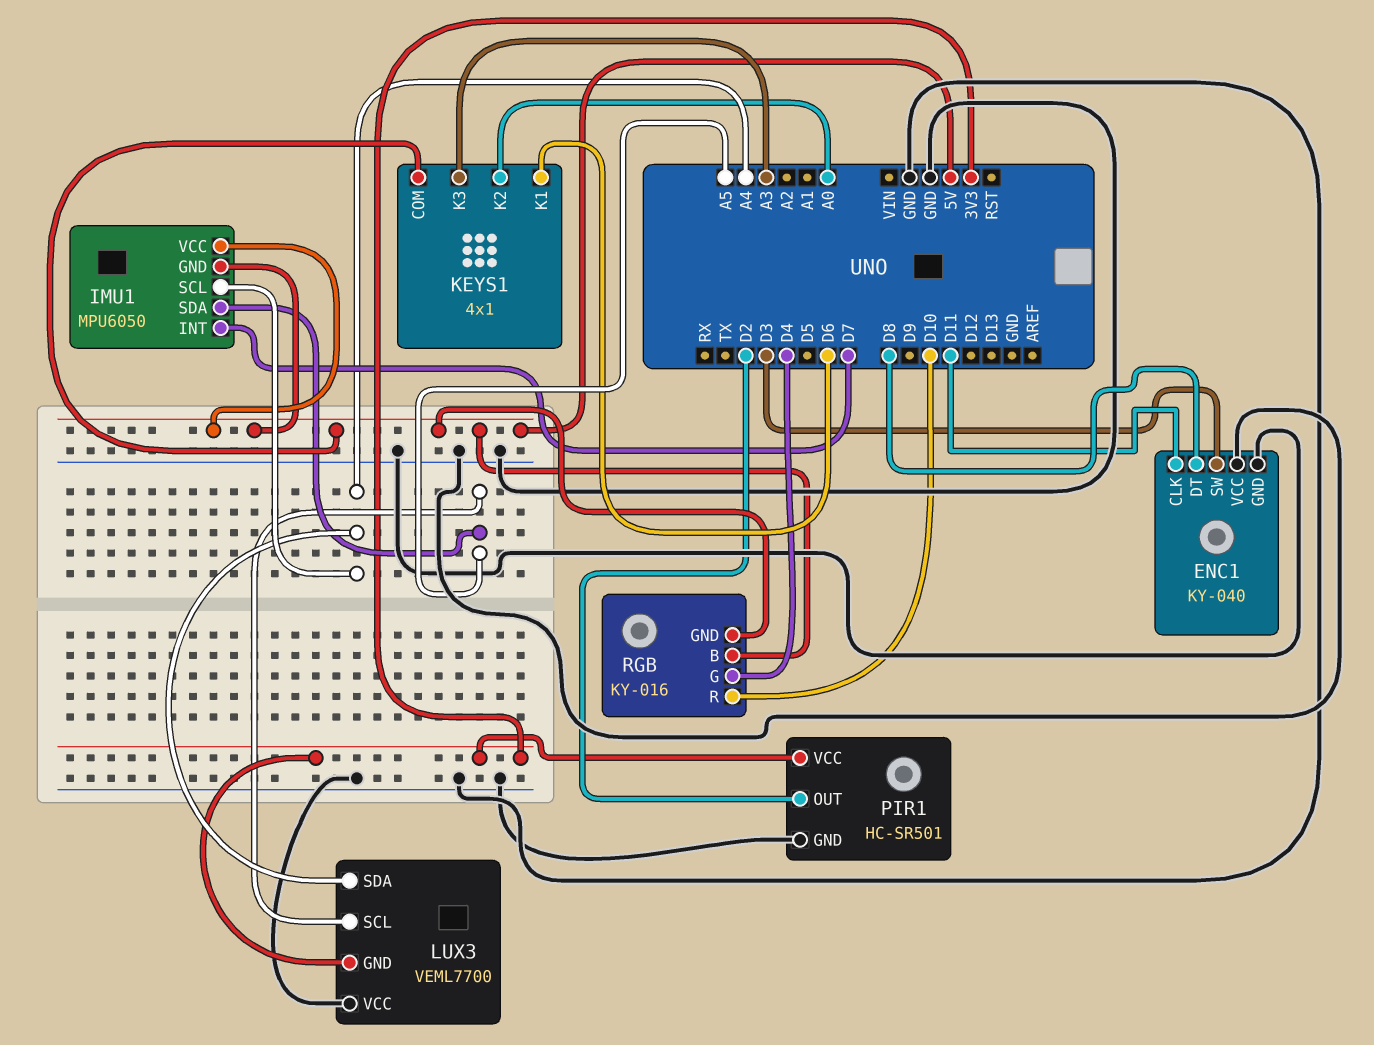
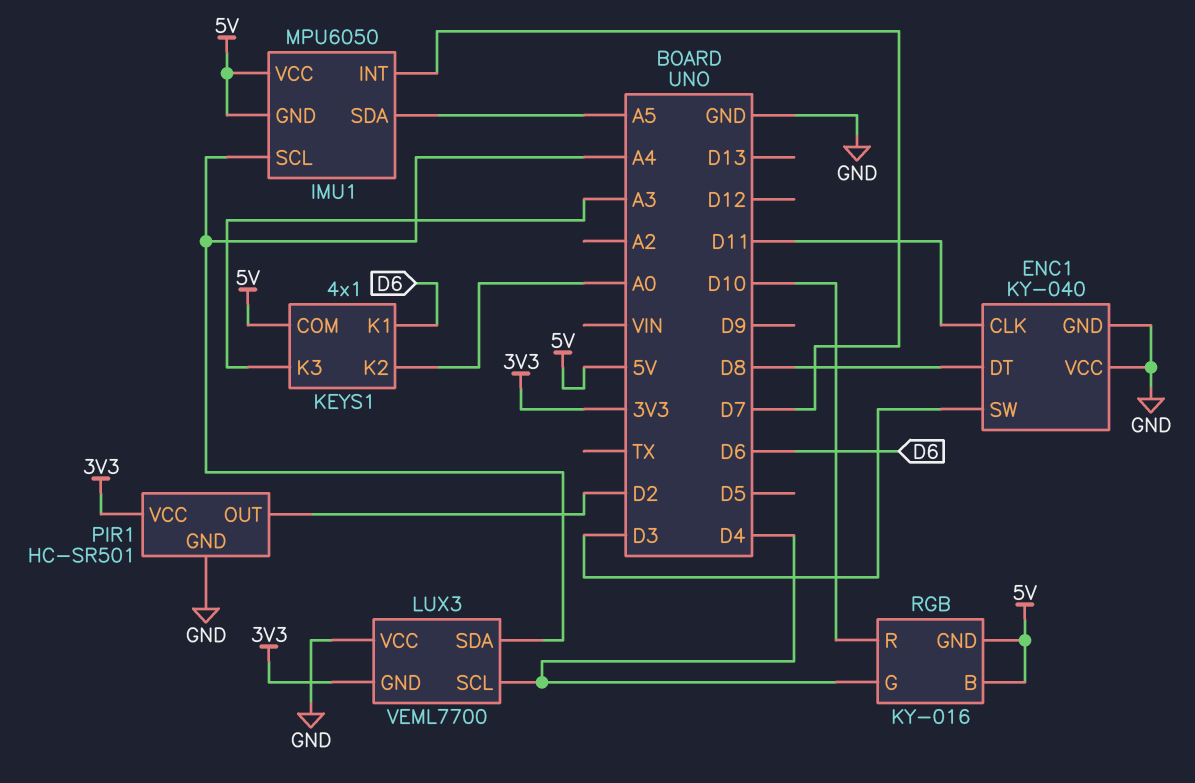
LUX3 pin SCL: A5 -> D4

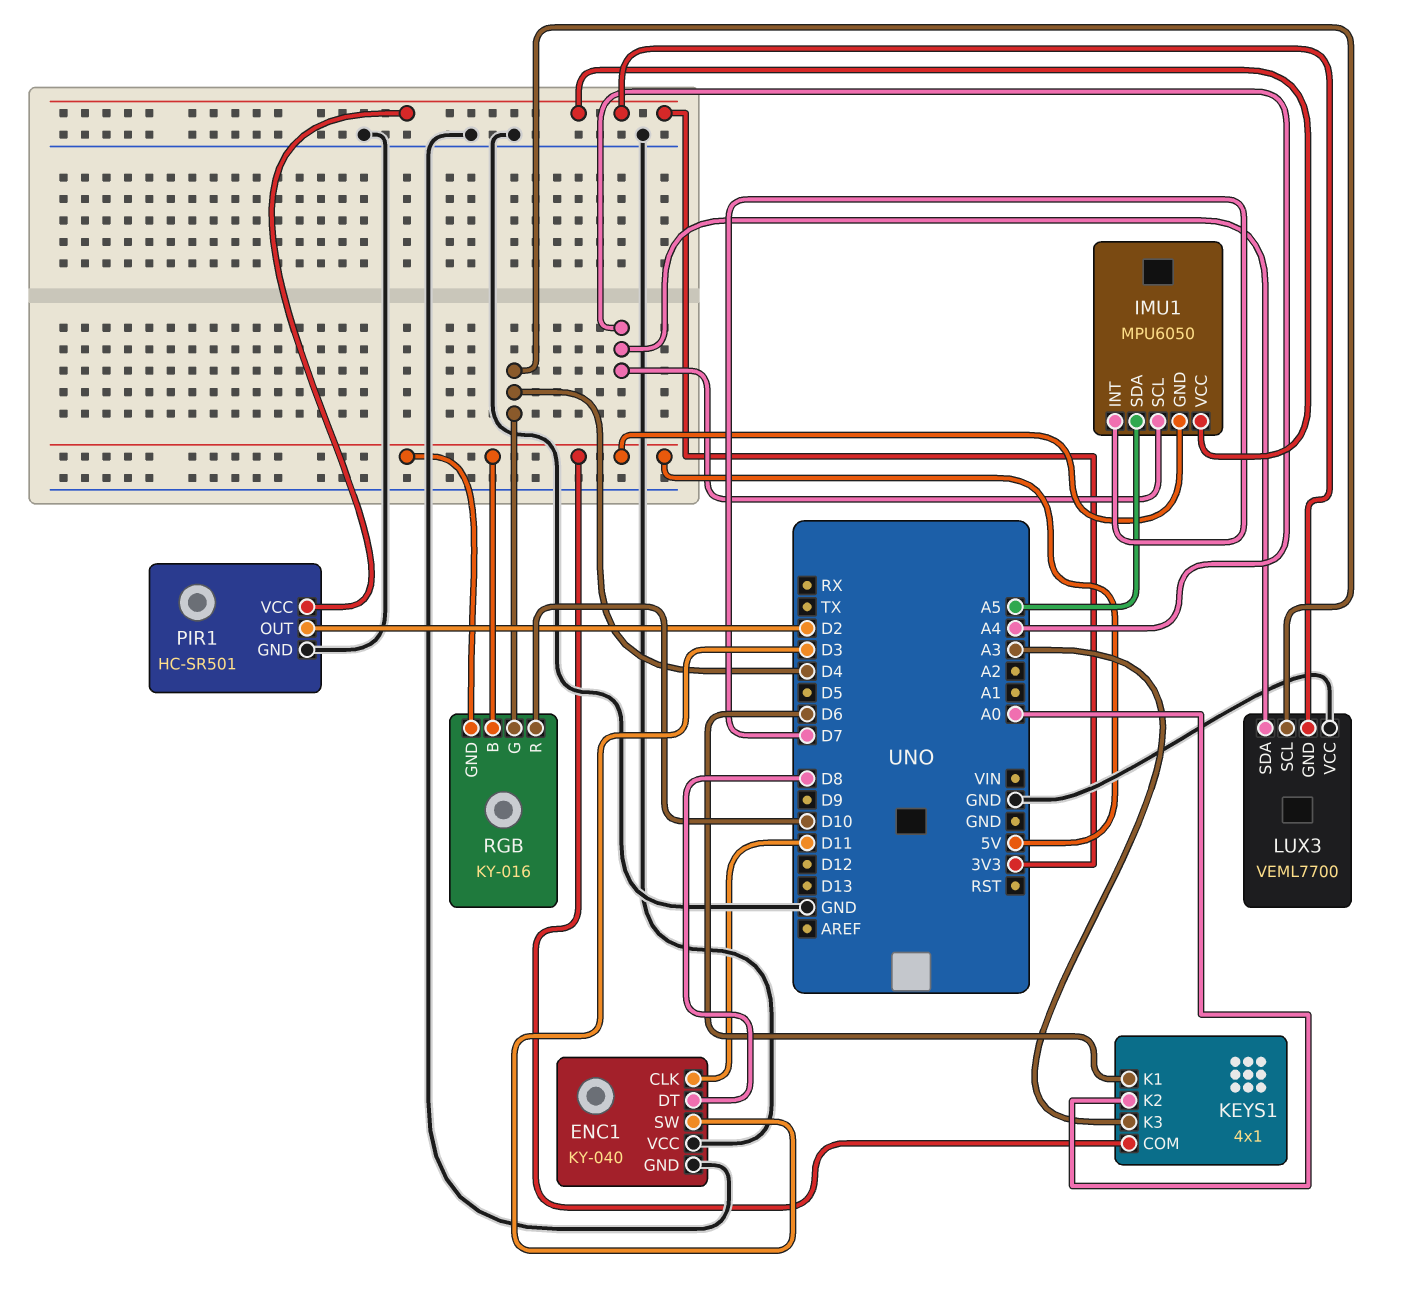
IMU1 pin VCC: 5V -> 3V3

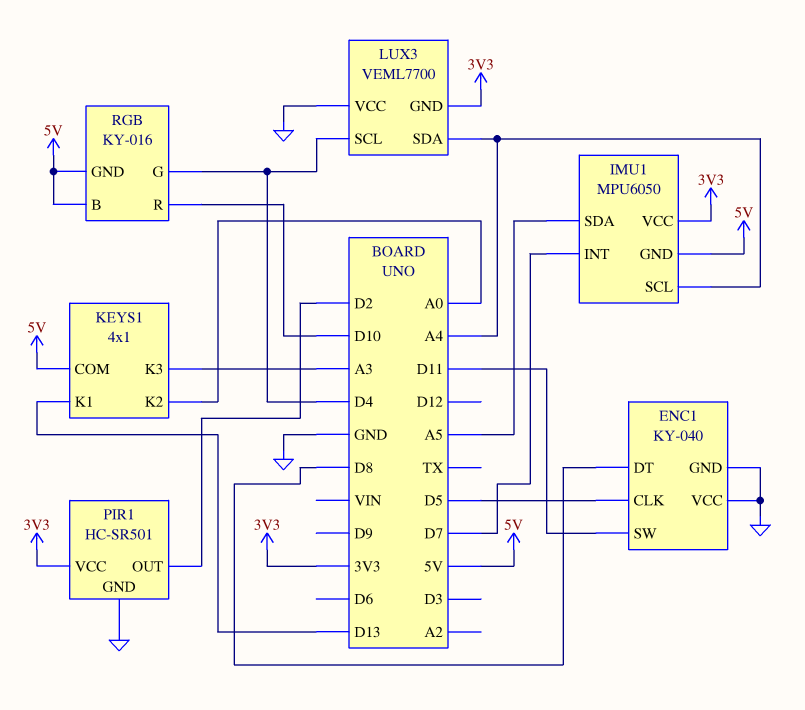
ENC1 pin CLK: D11 -> D5
ENC1 pin SW: D3 -> D11
KEYS1 pin K1: D6 -> D13

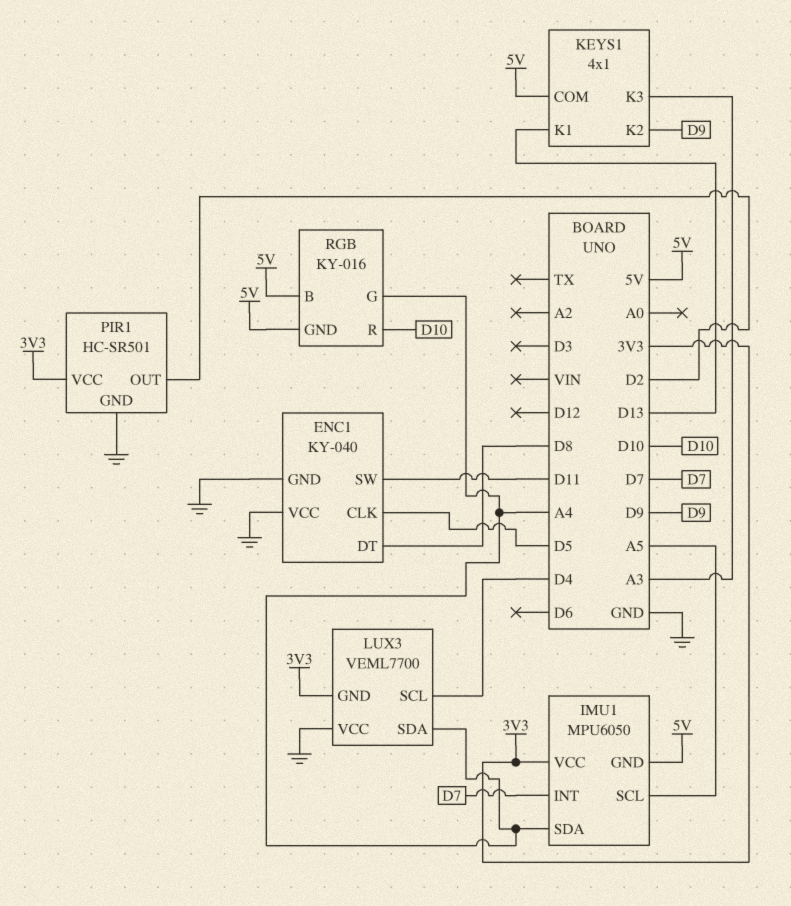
IMU1 pin SCL: A4 -> A5
IMU1 pin SDA: A5 -> A4
KEYS1 pin K2: A0 -> D9
RGB pin G: D4 -> A4

